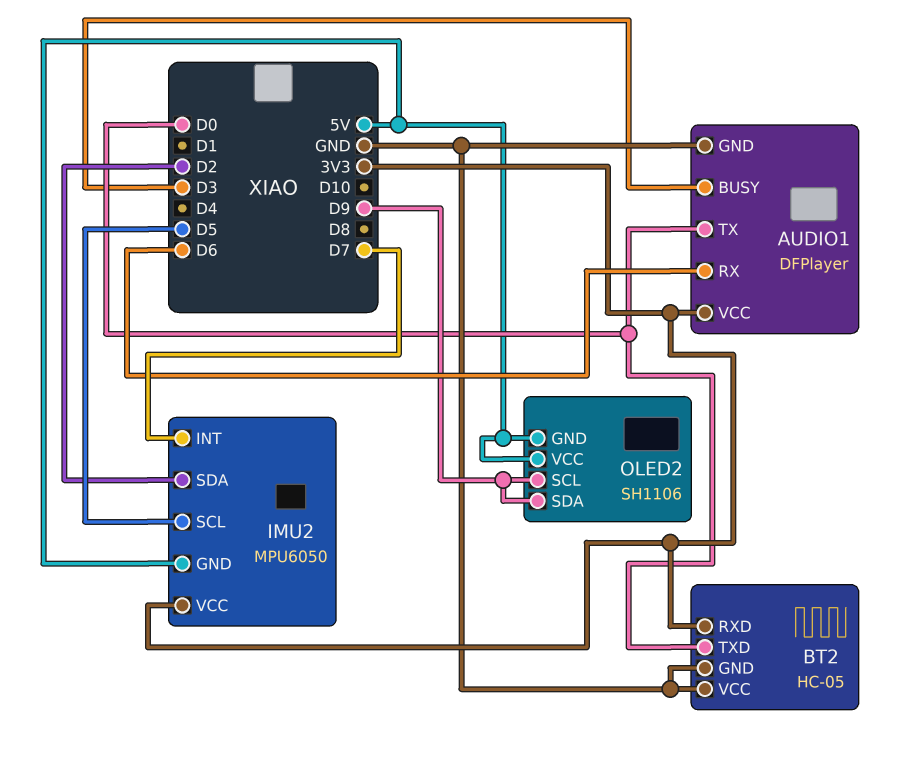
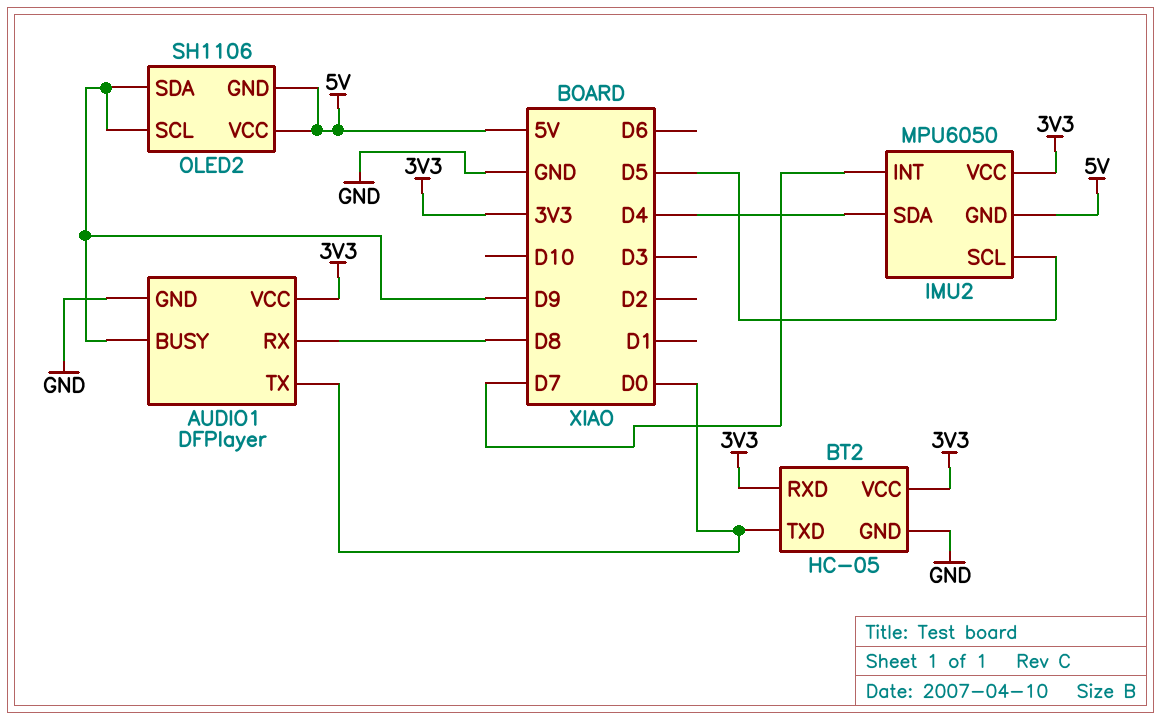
AUDIO1 pin BUSY: D3 -> D9
AUDIO1 pin RX: D6 -> D8
BT2 pin VCC: GND -> 3V3
IMU2 pin SDA: D2 -> D4

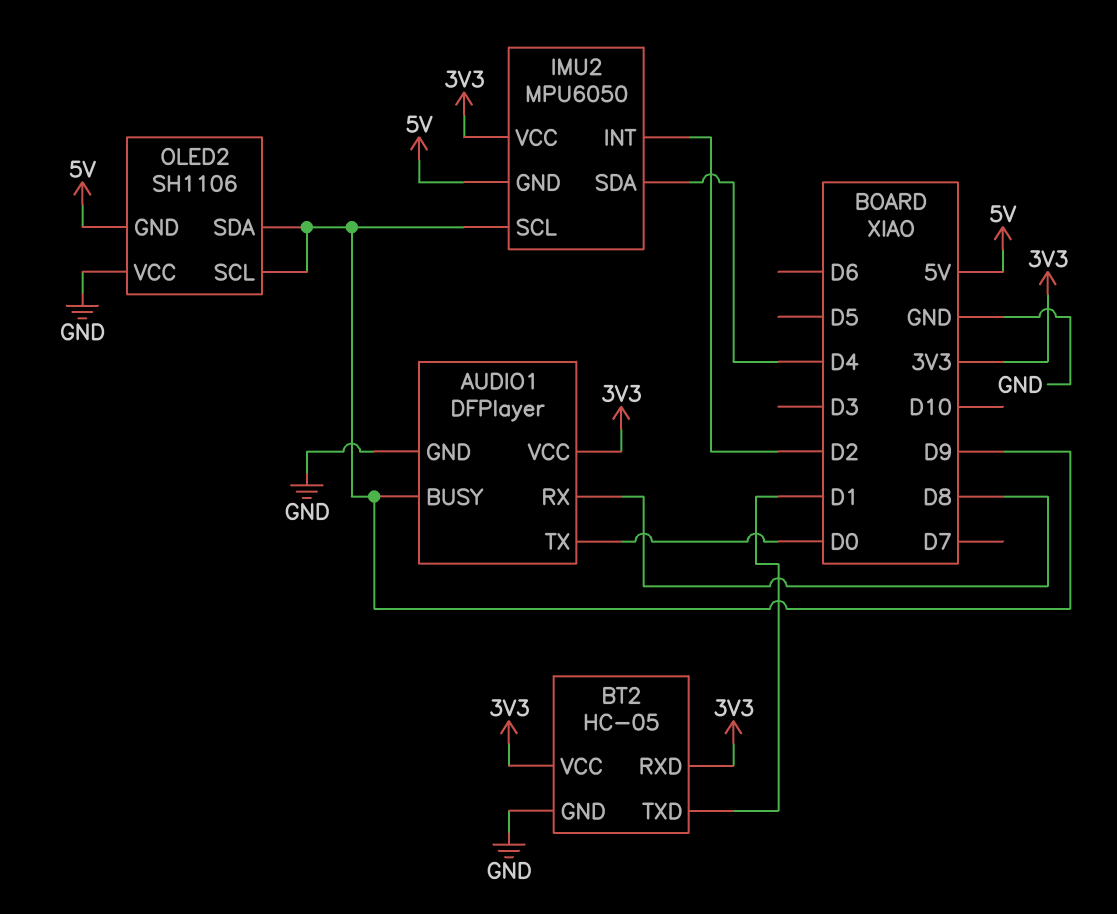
BT2 pin TXD: D0 -> D1
IMU2 pin INT: D7 -> D2
IMU2 pin SCL: D5 -> D9
OLED2 pin VCC: 5V -> GND

